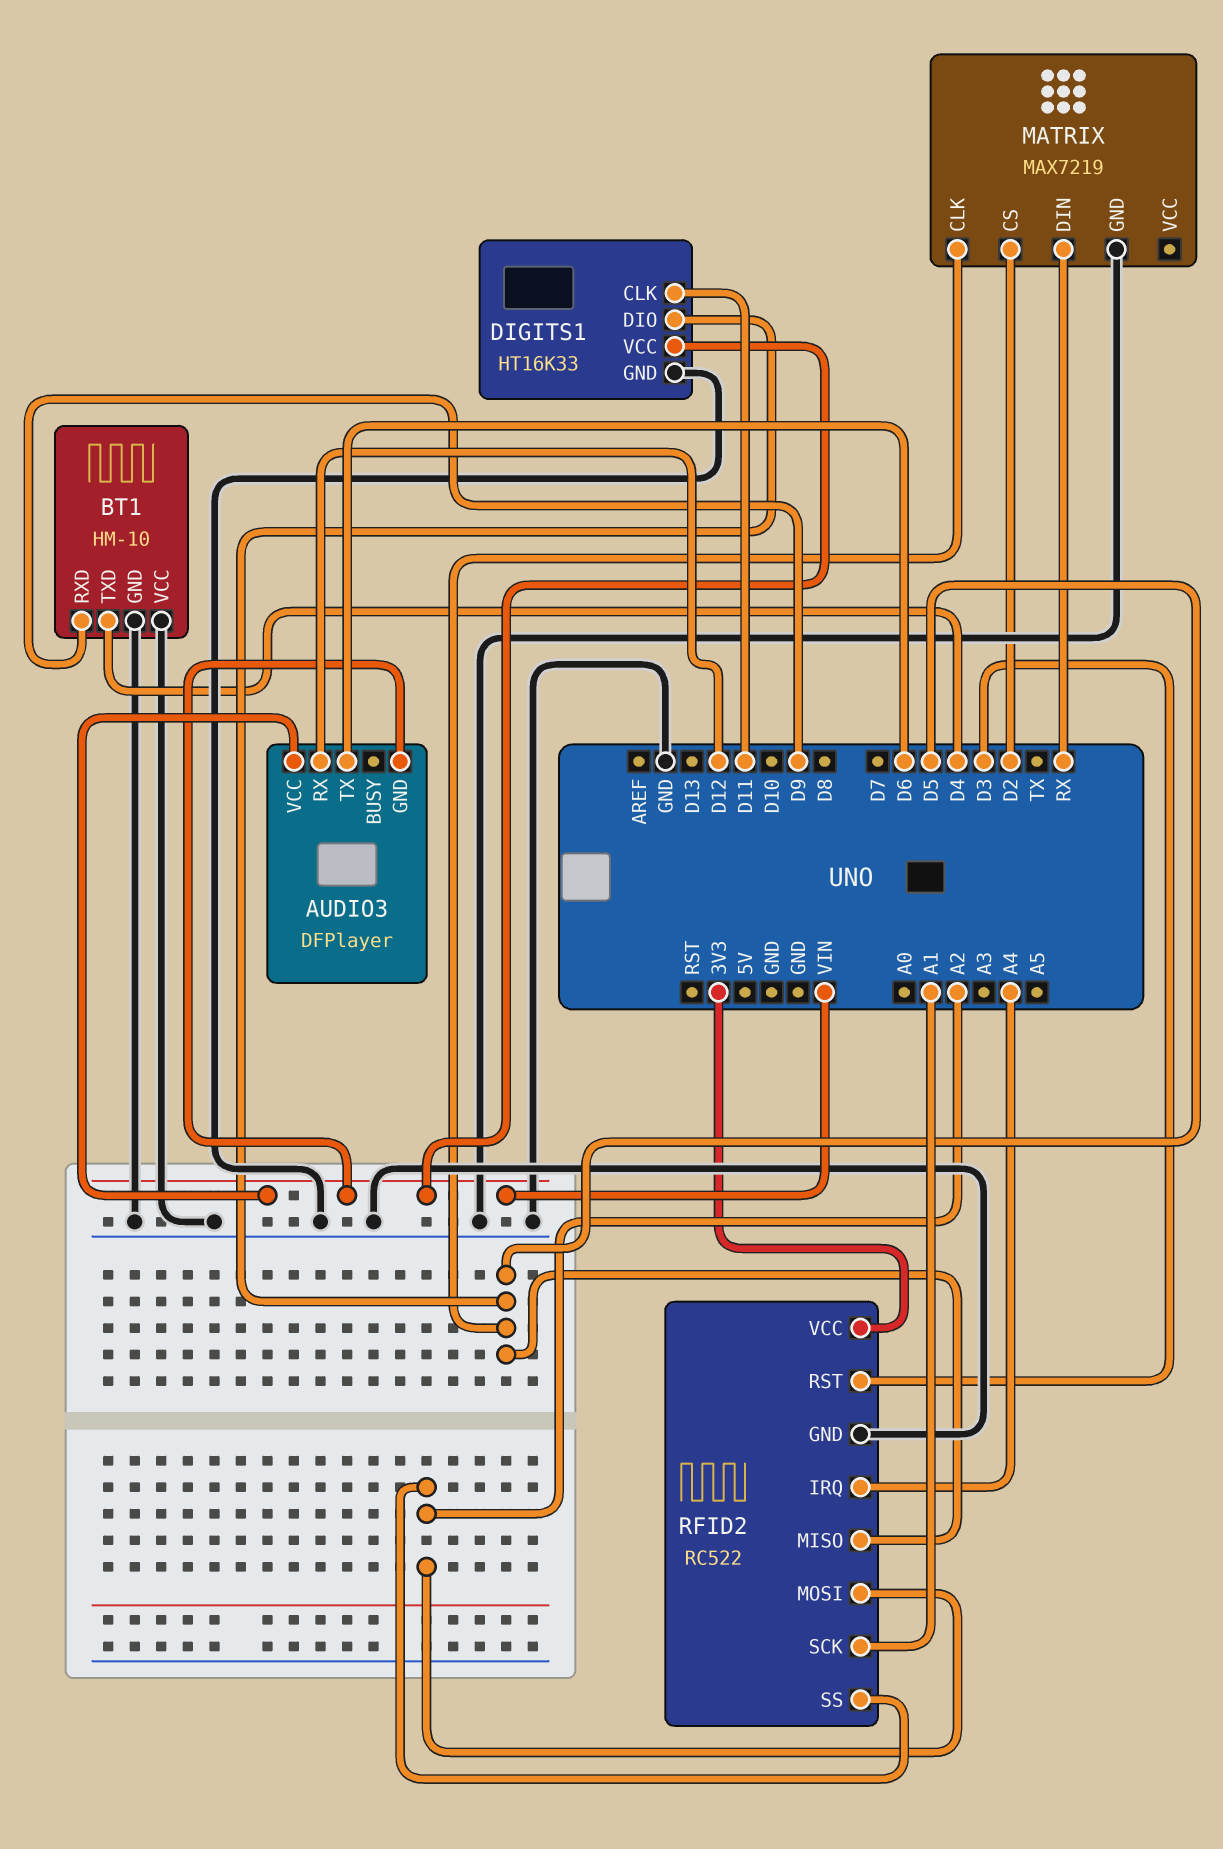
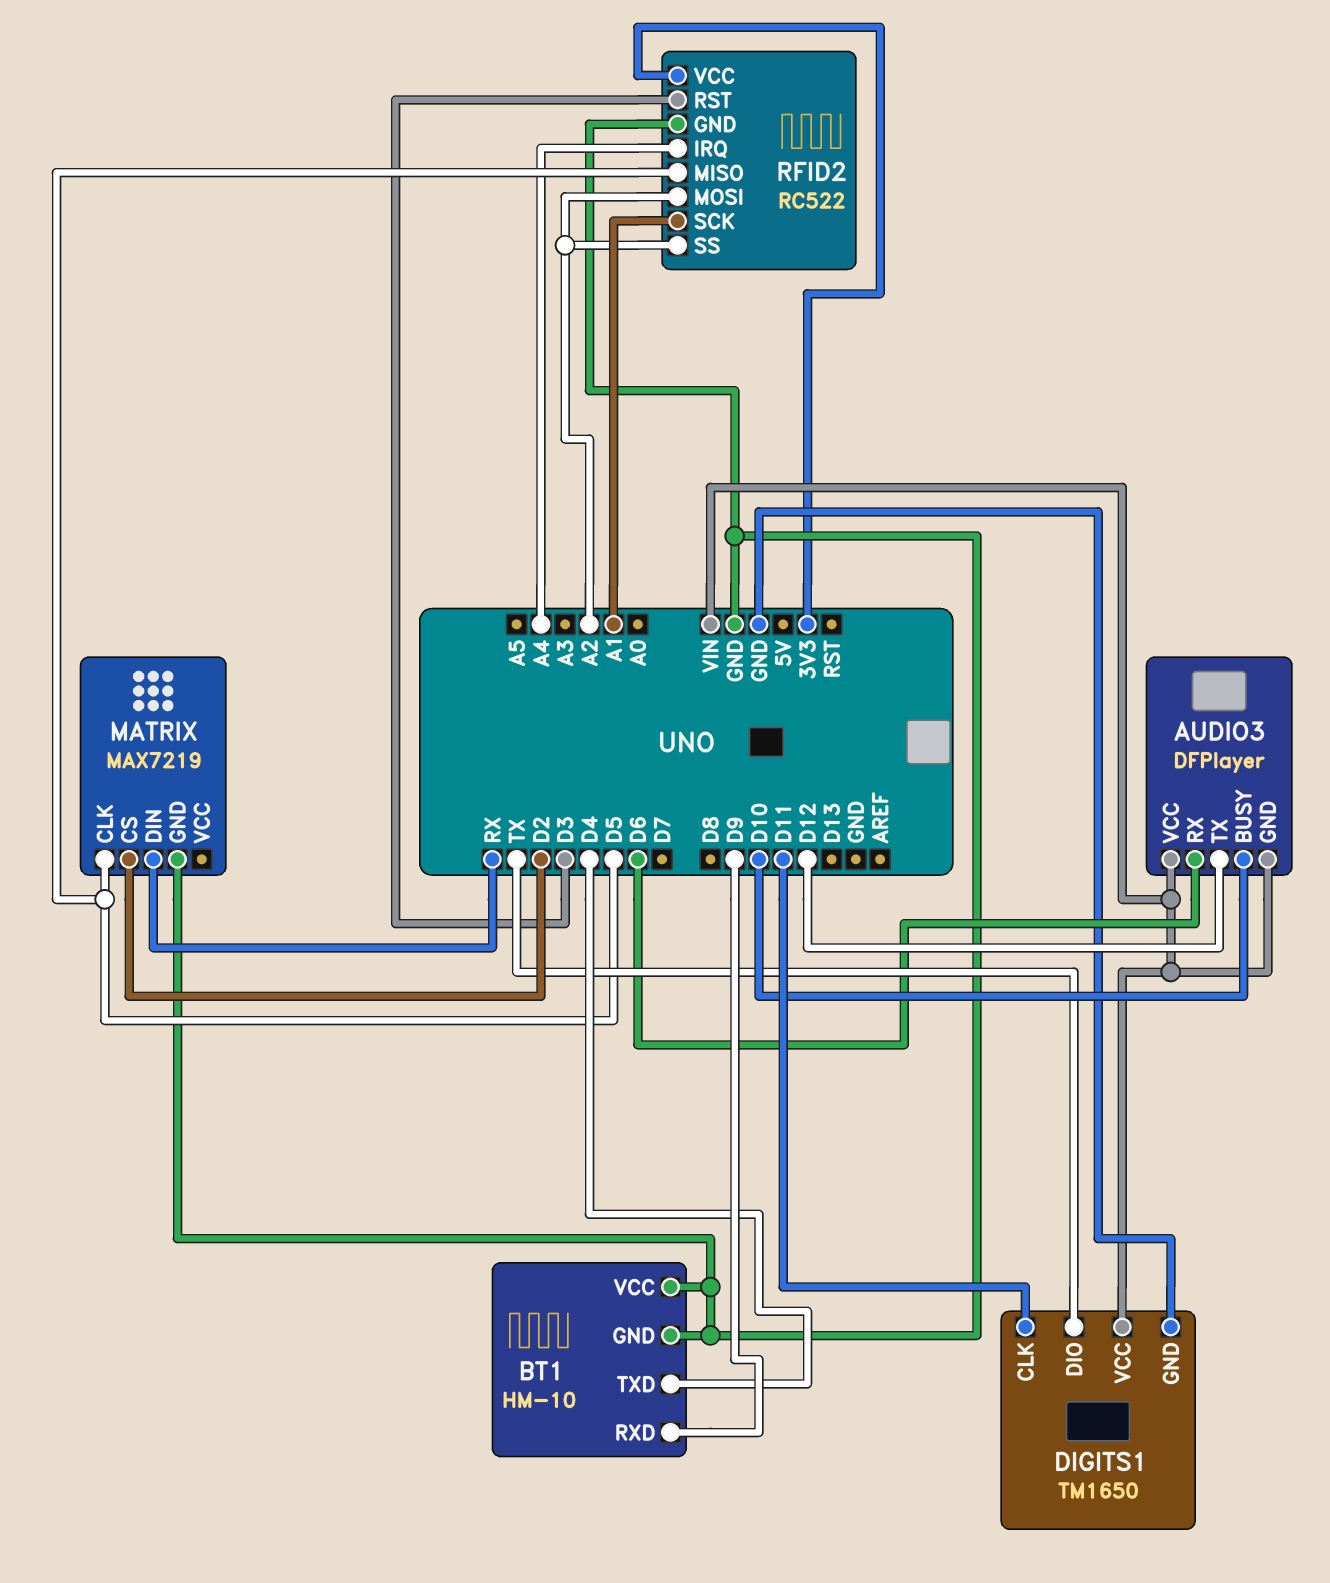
AUDIO3 pin BUSY: none -> D10
AUDIO3 pin RX: D12 -> D6
AUDIO3 pin TX: D6 -> D12
DIGITS1: HT16K33 -> TM1650
DIGITS1 pin DIO: D5 -> TX

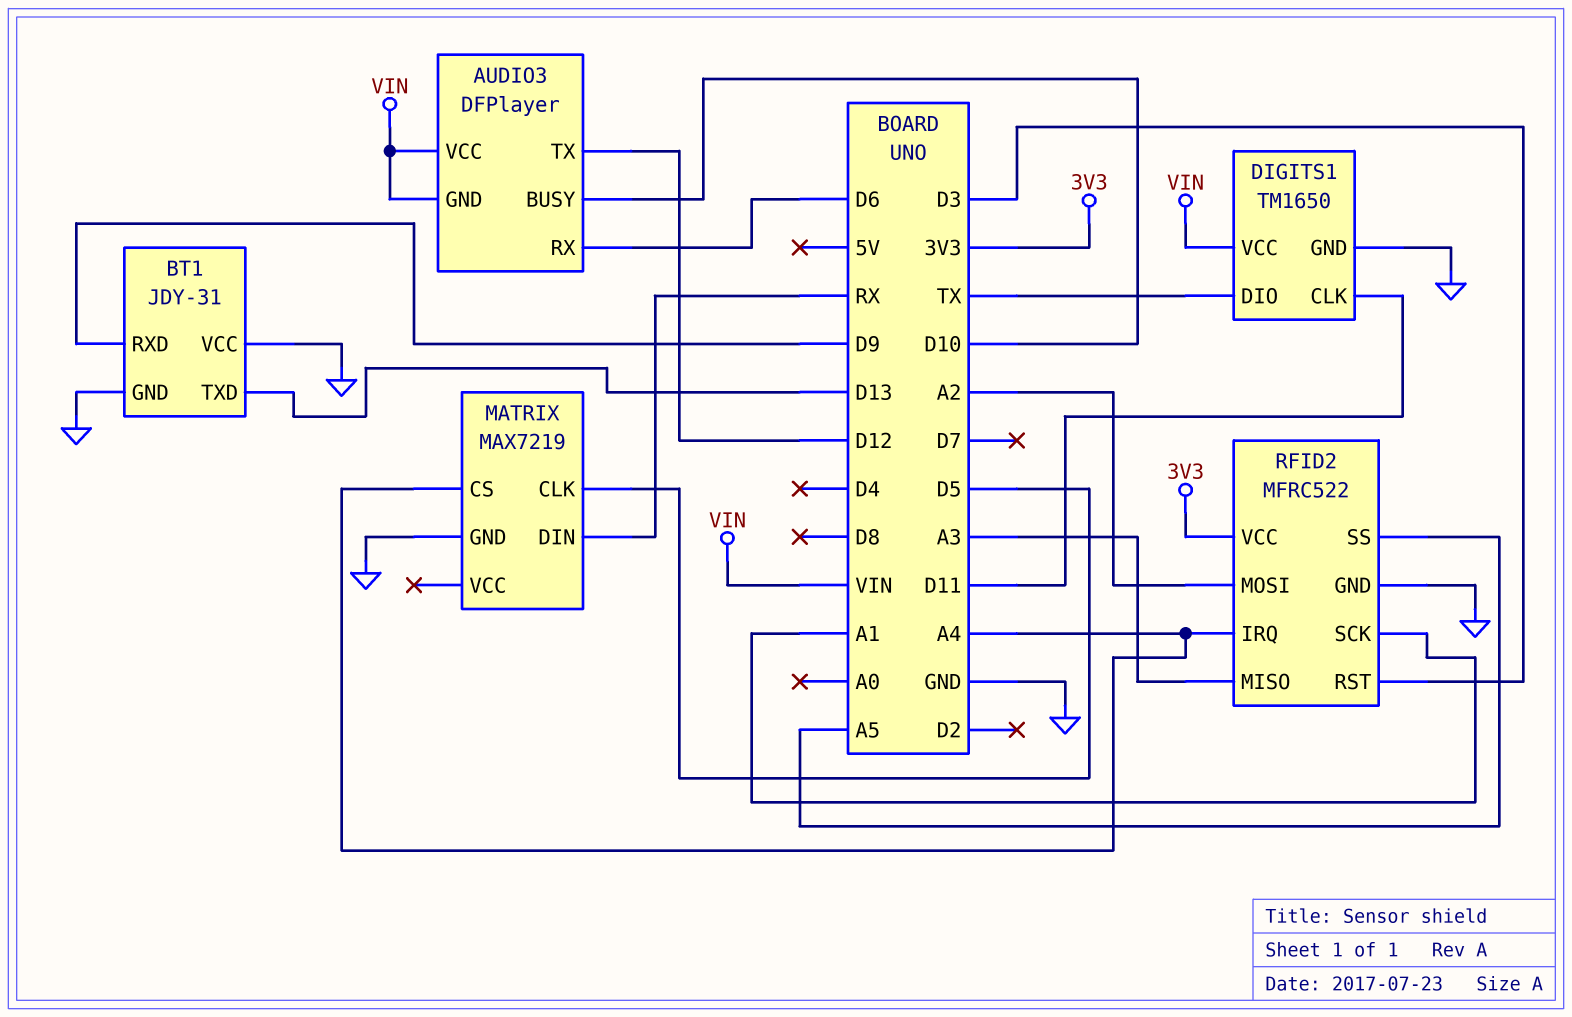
BT1: HM-10 -> JDY-31
BT1 pin TXD: D4 -> D13
MATRIX pin CS: D2 -> A4
RFID2: RC522 -> MFRC522
RFID2 pin MISO: D5 -> A3
RFID2 pin SS: A2 -> A5

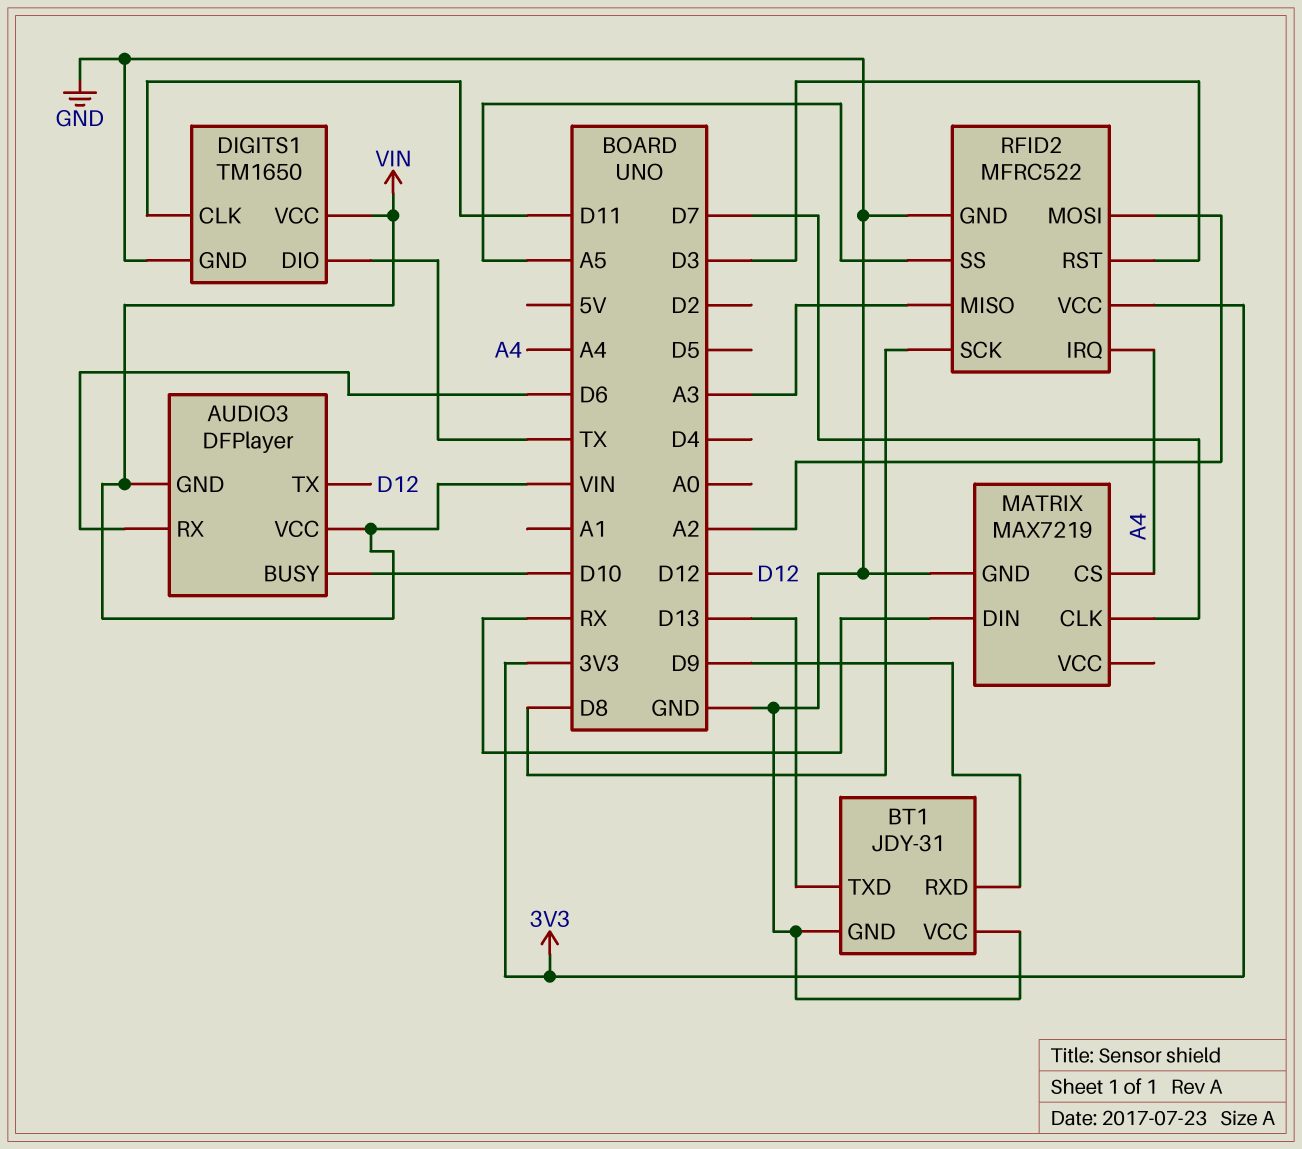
MATRIX pin CLK: D5 -> D7
RFID2 pin SCK: A1 -> D8

